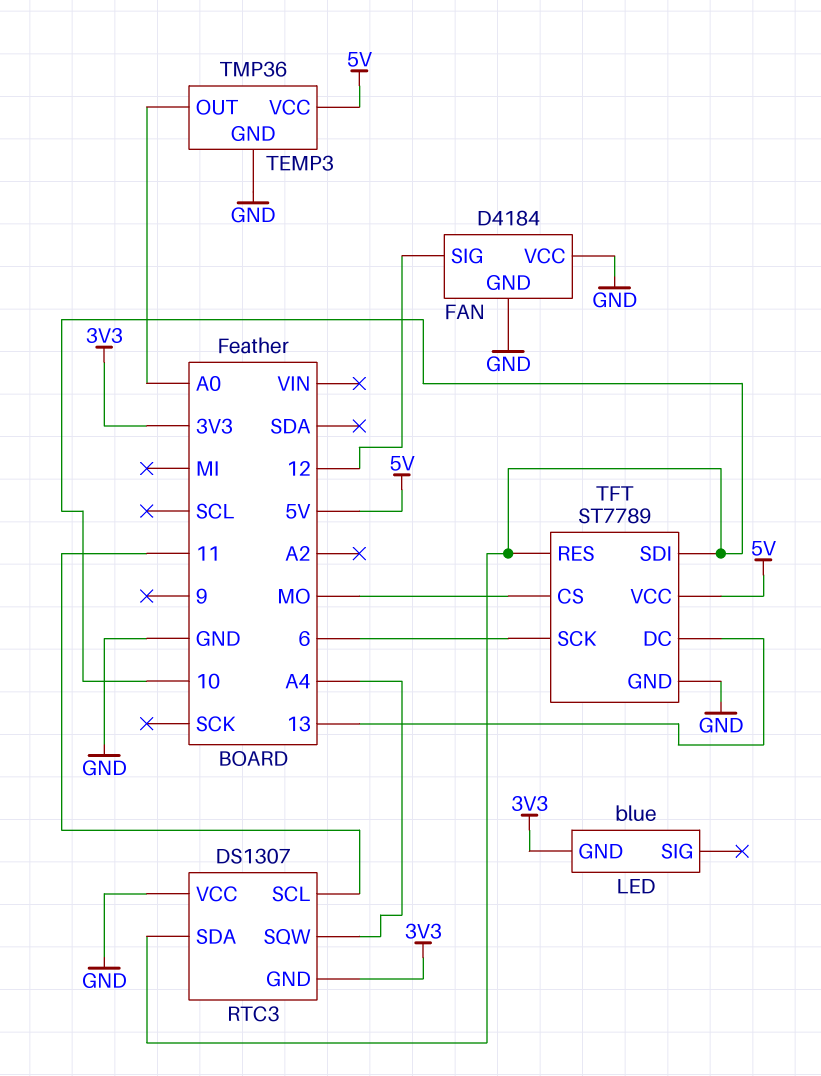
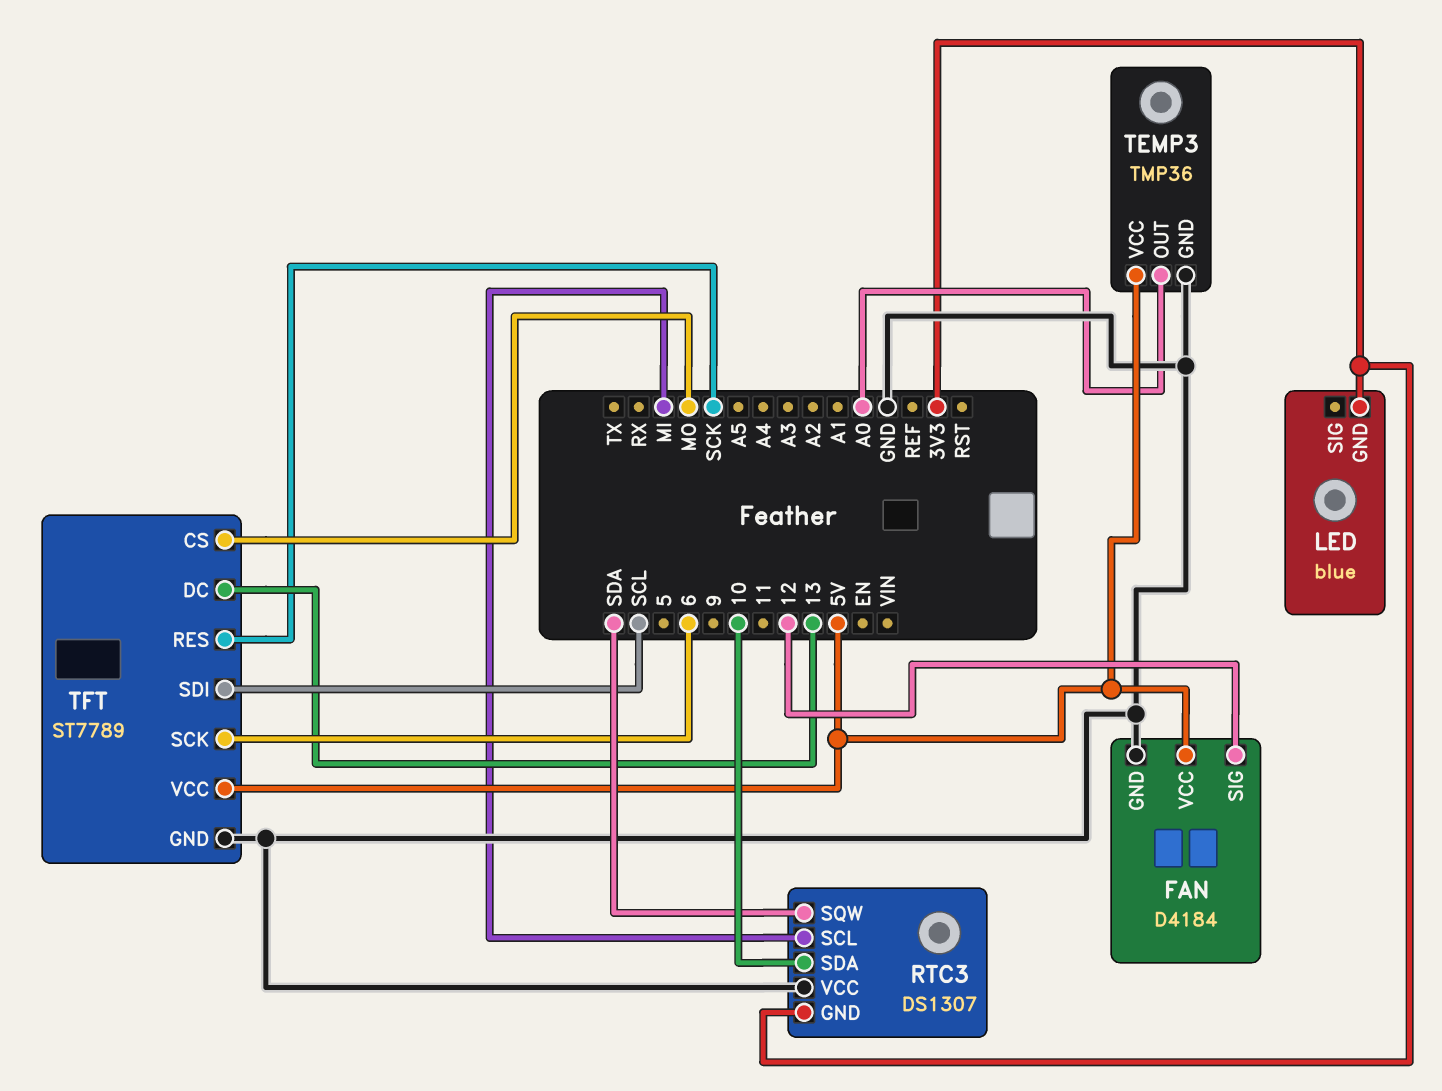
FAN pin VCC: GND -> 5V
RTC3 pin SCL: 11 -> MI
RTC3 pin SQW: A4 -> SDA
TFT pin RES: 10 -> SCK
TFT pin SDI: 10 -> SCL

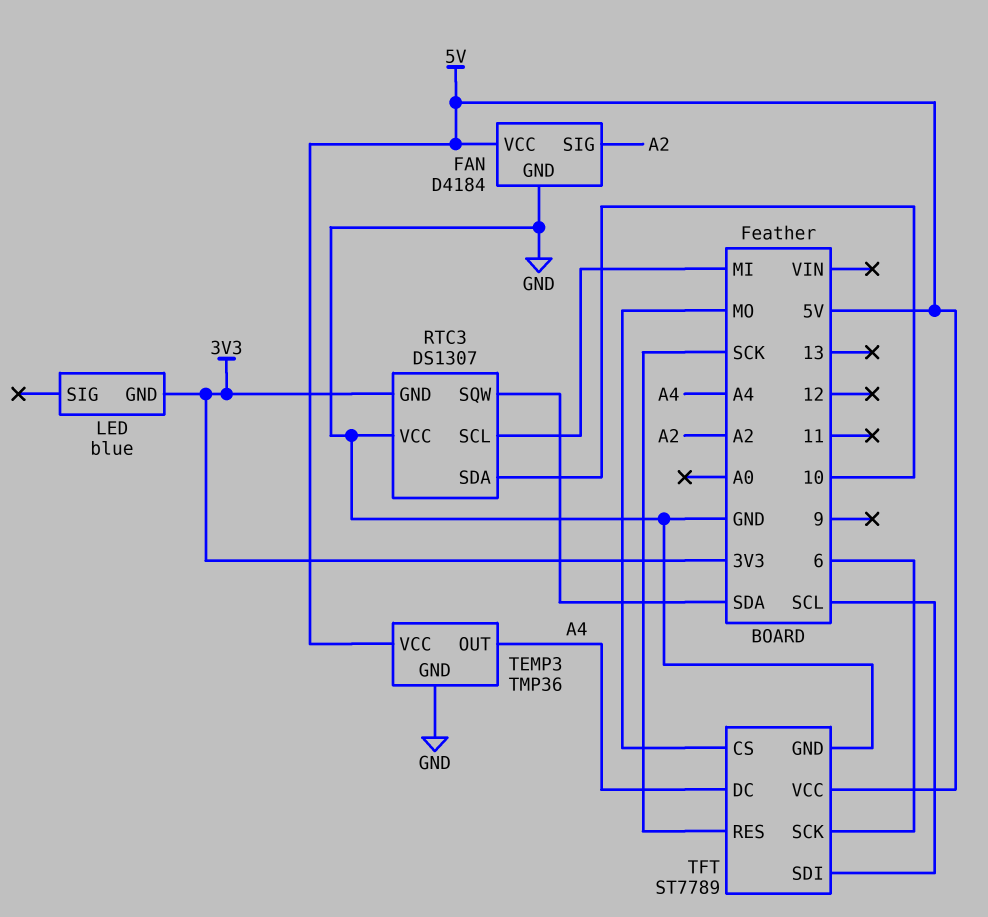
FAN pin SIG: 12 -> A2
TEMP3 pin OUT: A0 -> A4
TFT pin DC: 13 -> A4

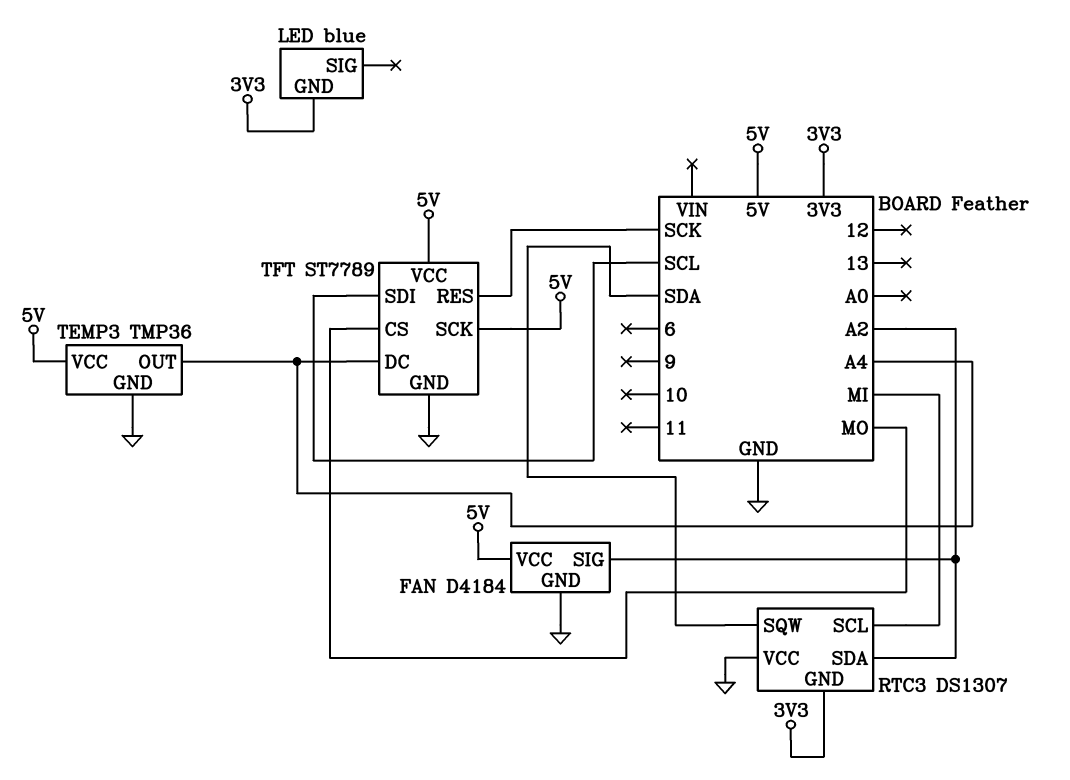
RTC3 pin SDA: 10 -> A2
TFT pin SCK: 6 -> 5V

